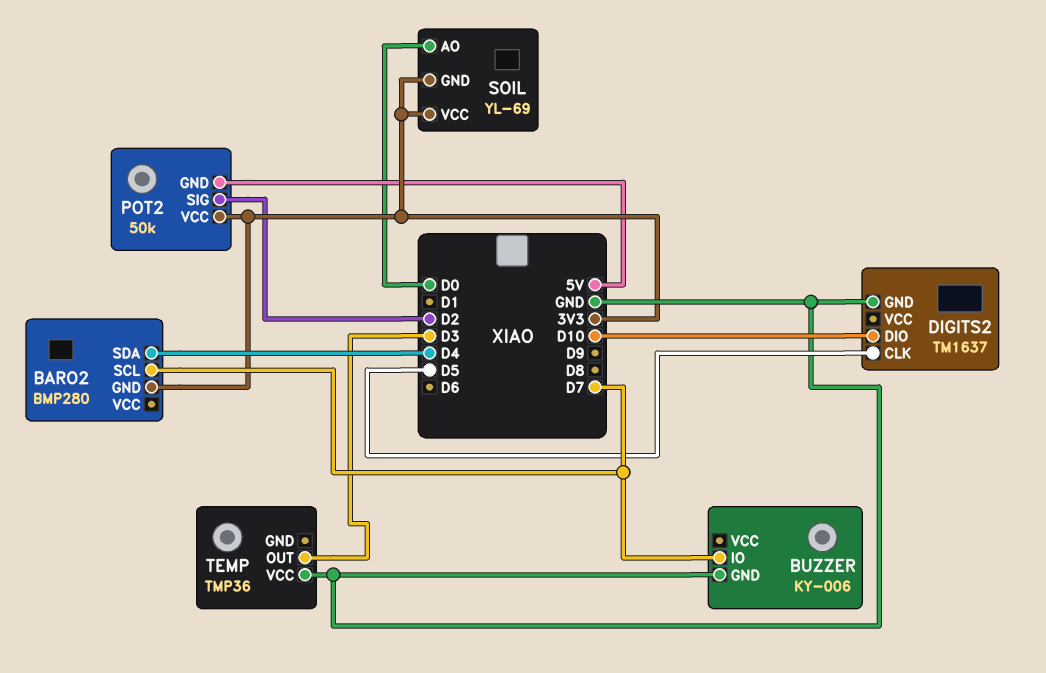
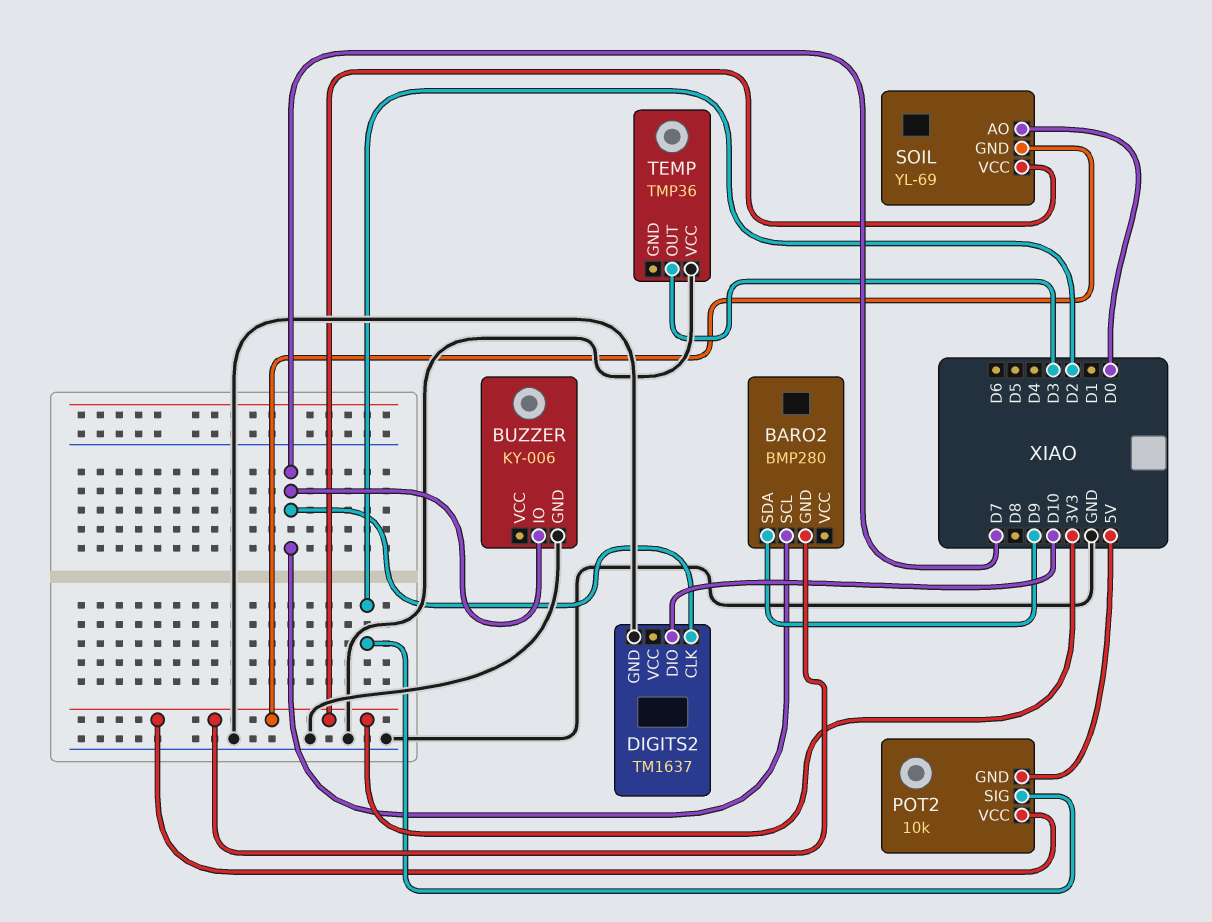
BARO2 pin SDA: D4 -> D9
DIGITS2 pin CLK: D5 -> D7
POT2: 50k -> 10k

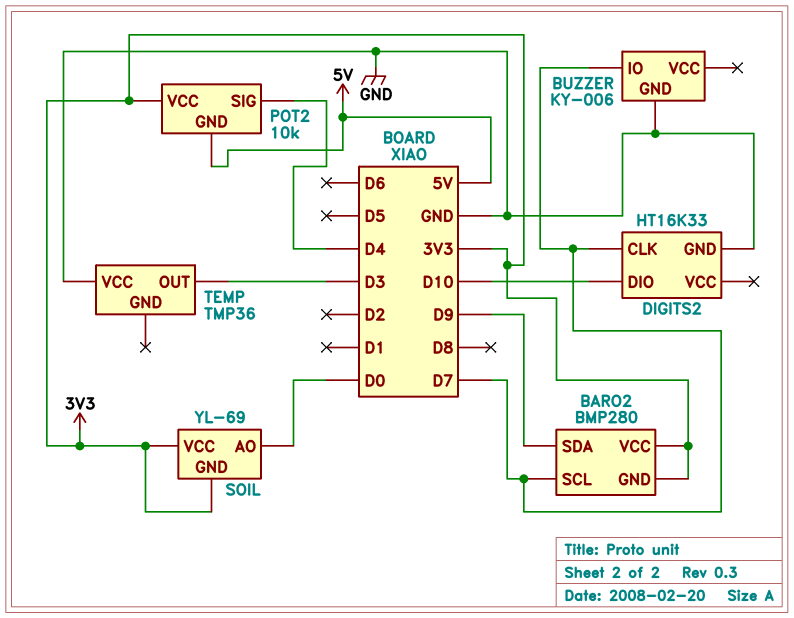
BARO2 pin VCC: none -> 3V3
DIGITS2: TM1637 -> HT16K33
POT2 pin SIG: D2 -> D4

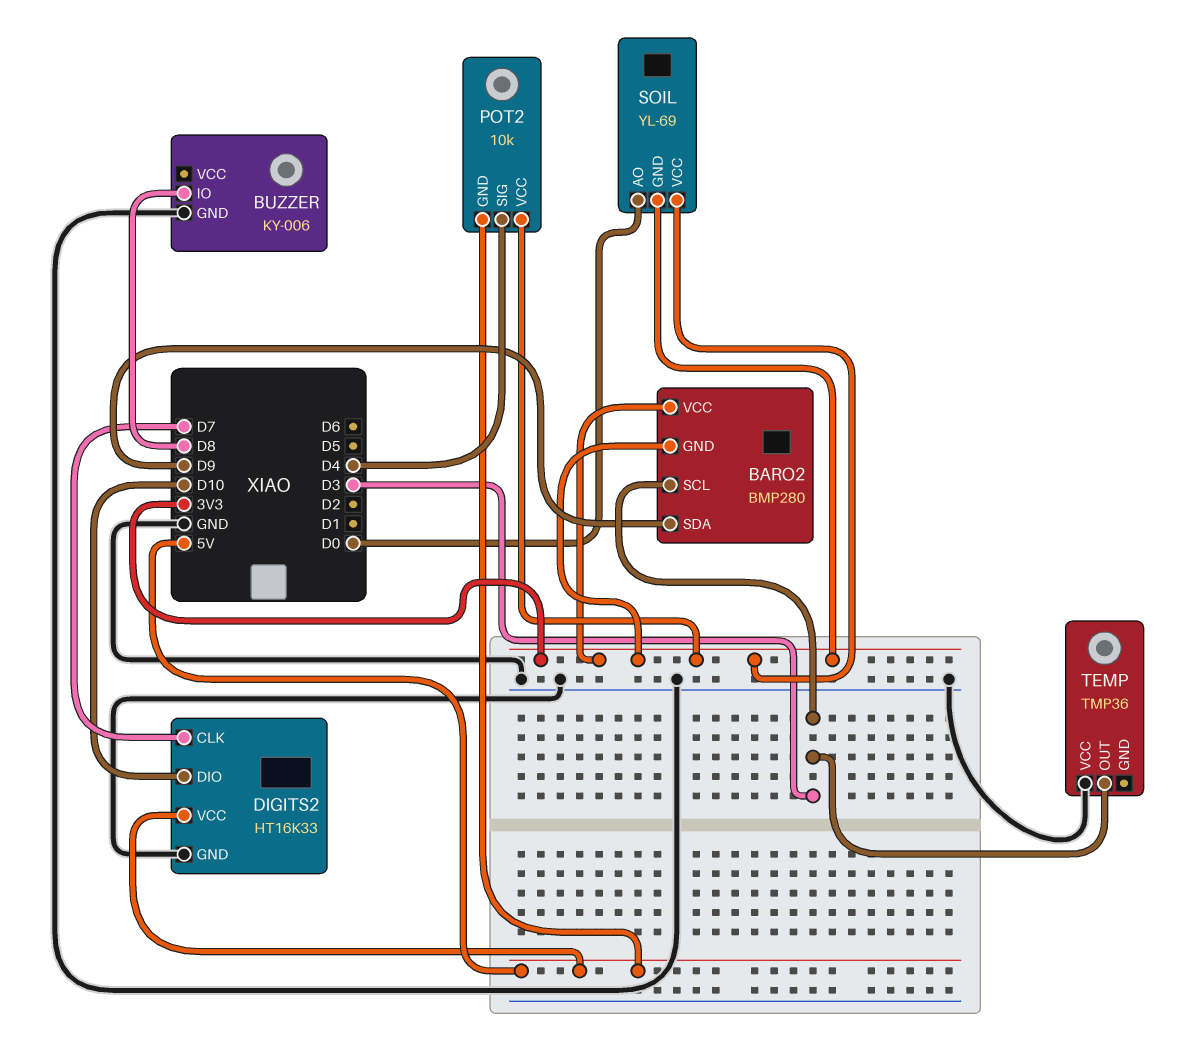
BARO2 pin SCL: D7 -> D3
BUZZER pin IO: D7 -> D8
DIGITS2 pin VCC: none -> 5V

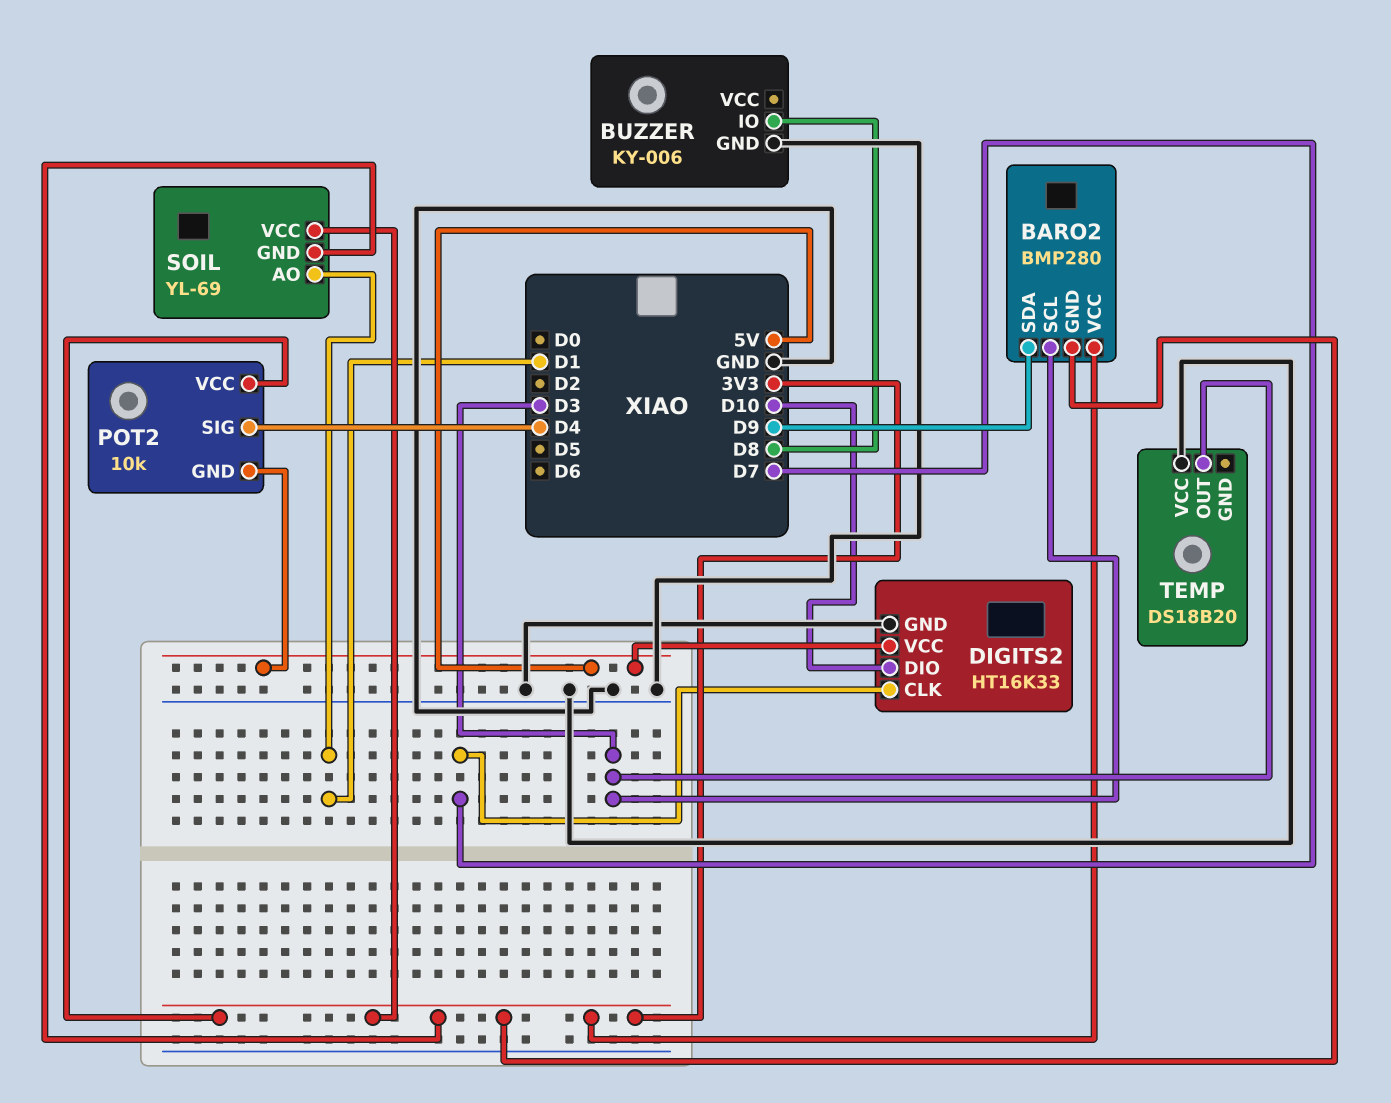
SOIL pin AO: D0 -> D1
TEMP: TMP36 -> DS18B20

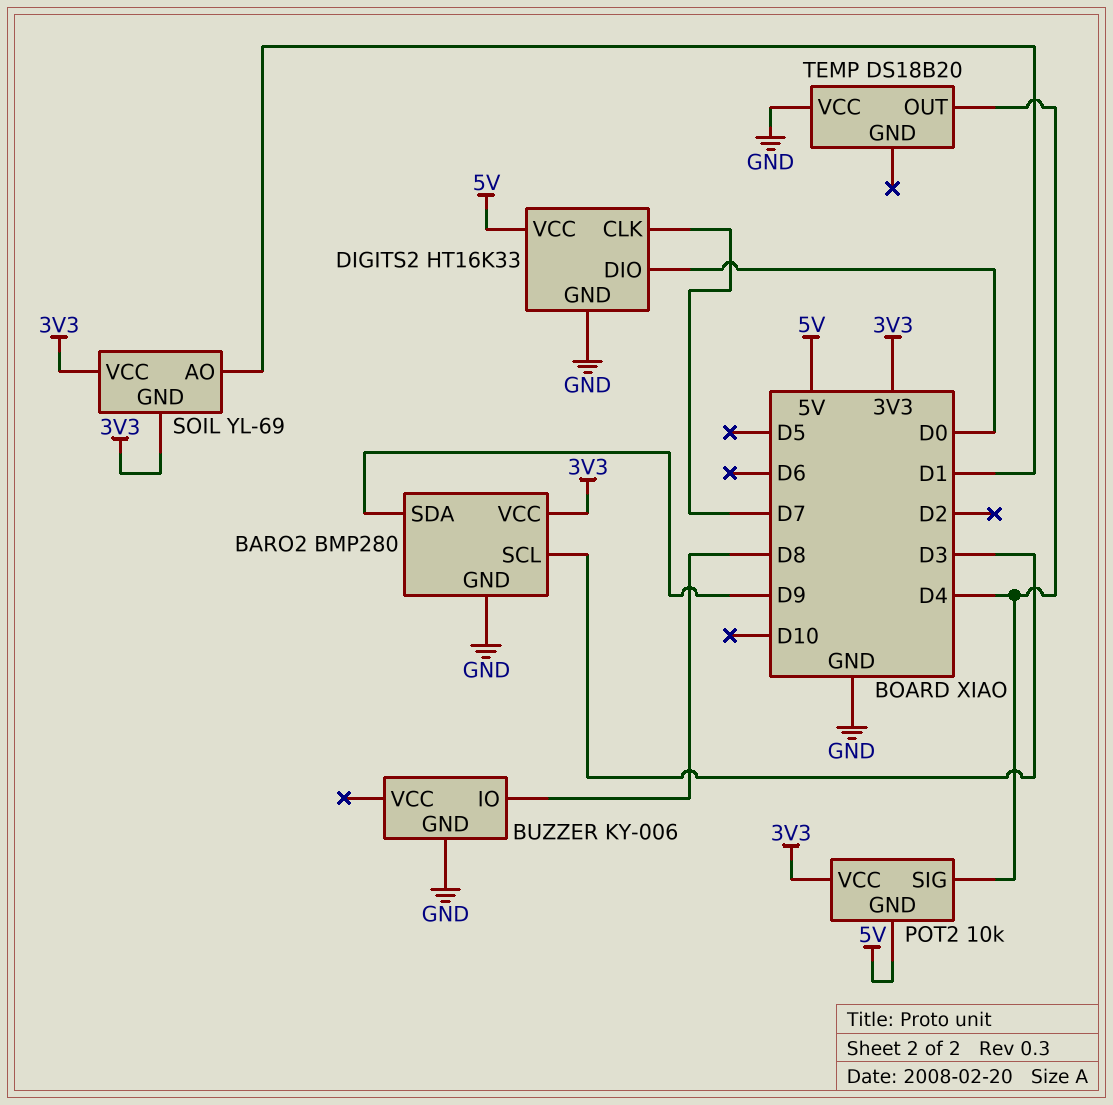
BARO2 pin GND: 3V3 -> GND
DIGITS2 pin DIO: D10 -> D0
TEMP pin OUT: D3 -> D4

